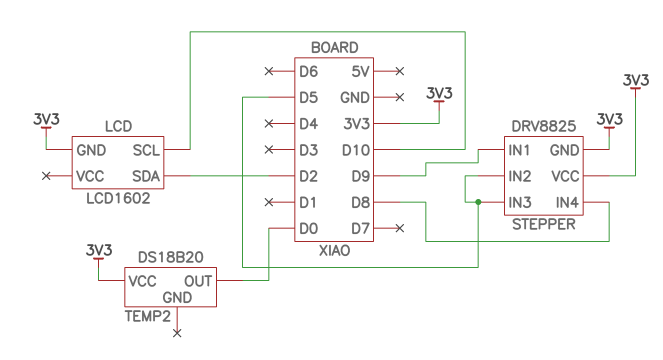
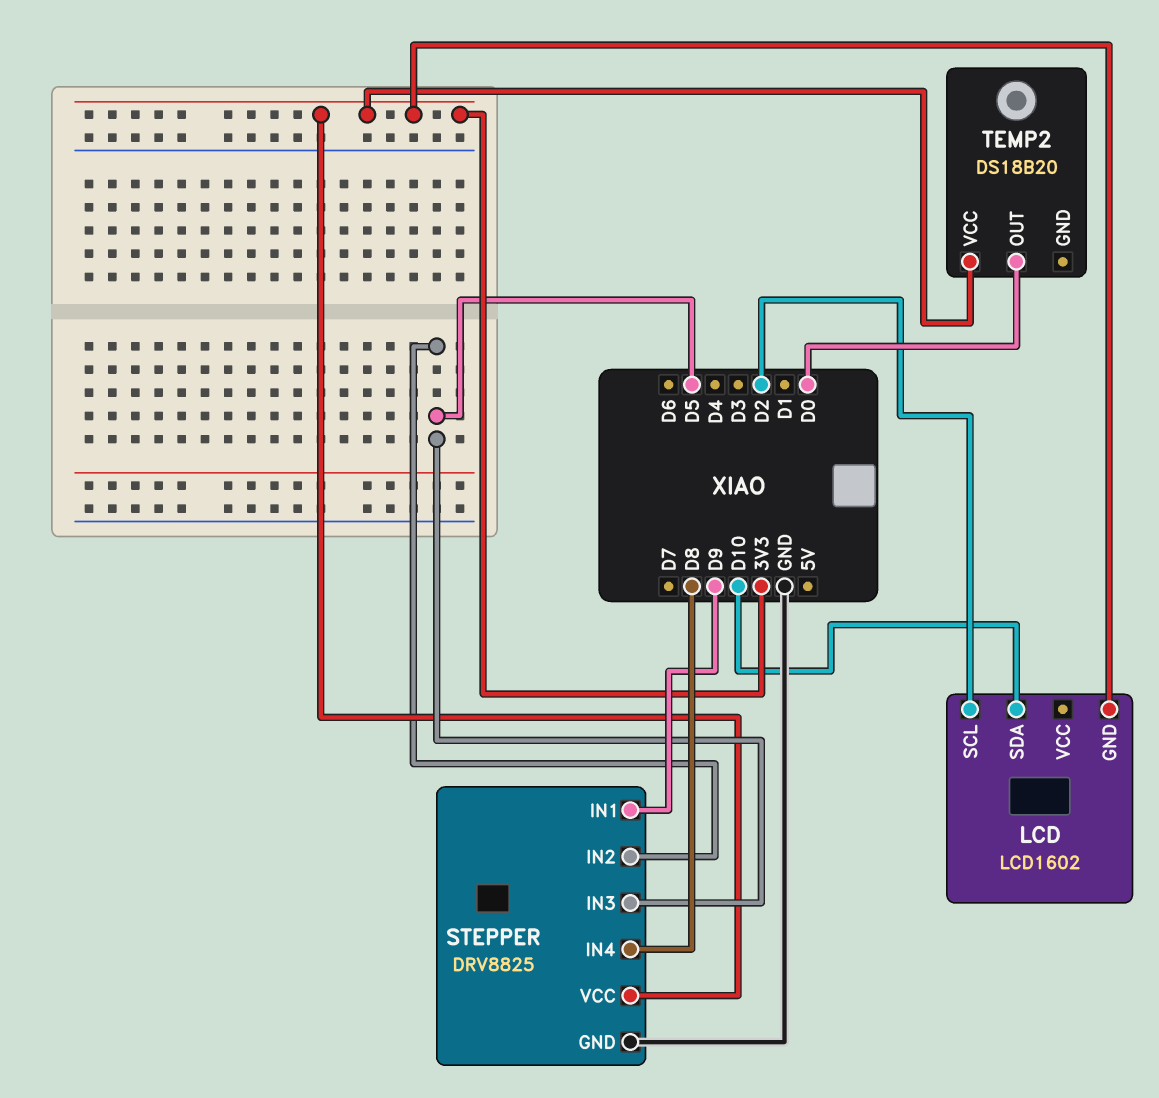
LCD pin SCL: D10 -> D2
LCD pin SDA: D2 -> D10
STEPPER pin GND: 3V3 -> GND

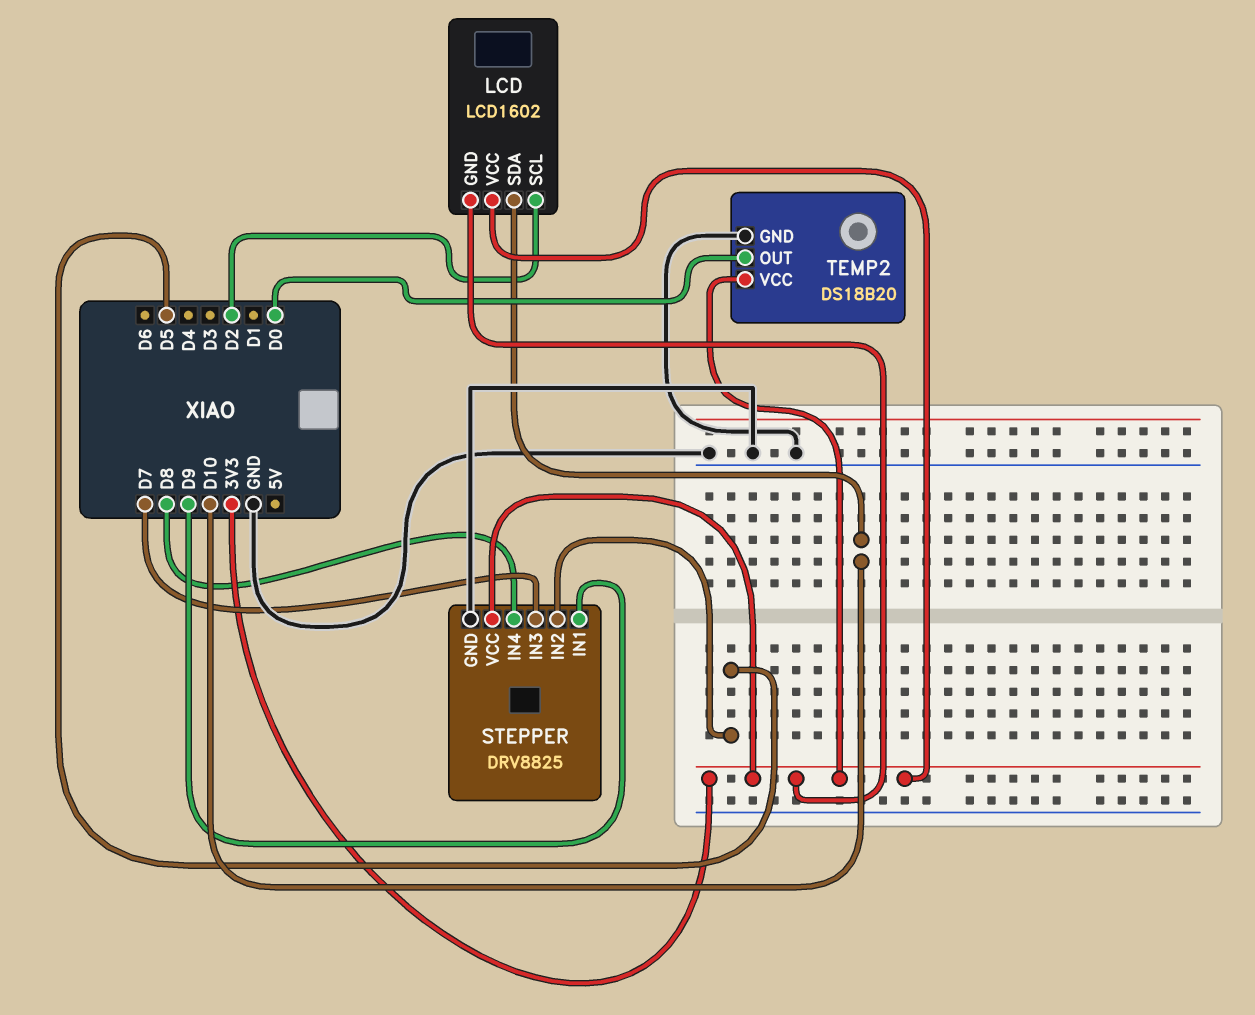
LCD pin VCC: none -> 3V3
STEPPER pin IN3: D5 -> D7
TEMP2 pin GND: none -> GND

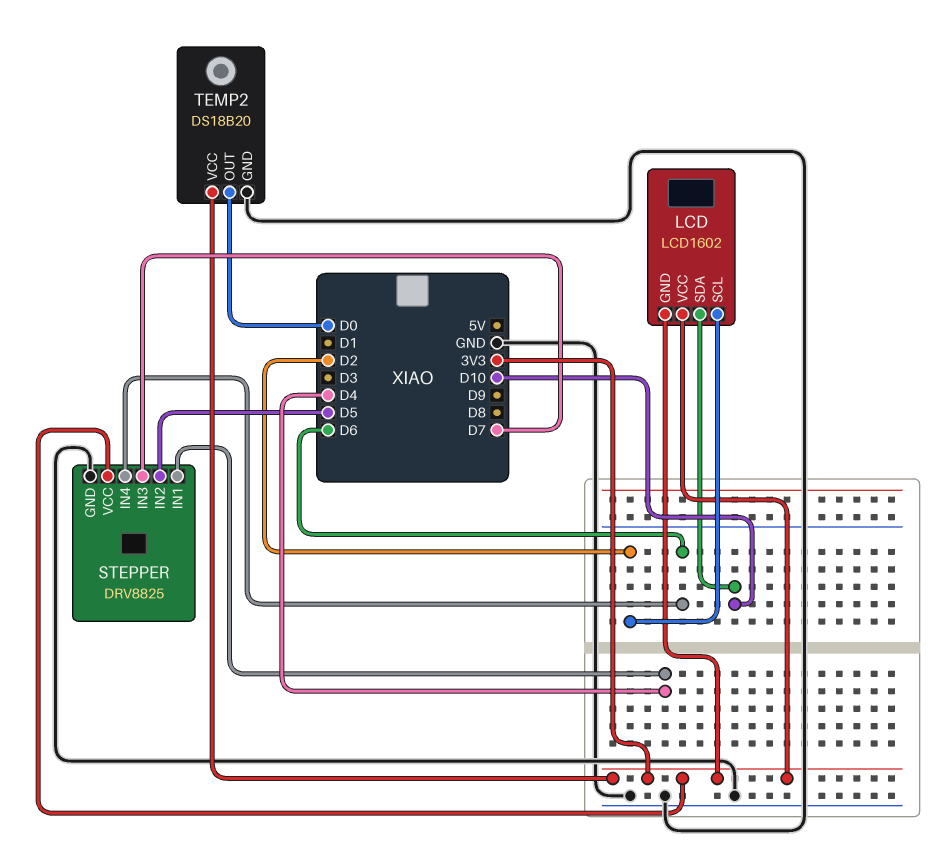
STEPPER pin IN1: D9 -> D4
STEPPER pin IN4: D8 -> D6

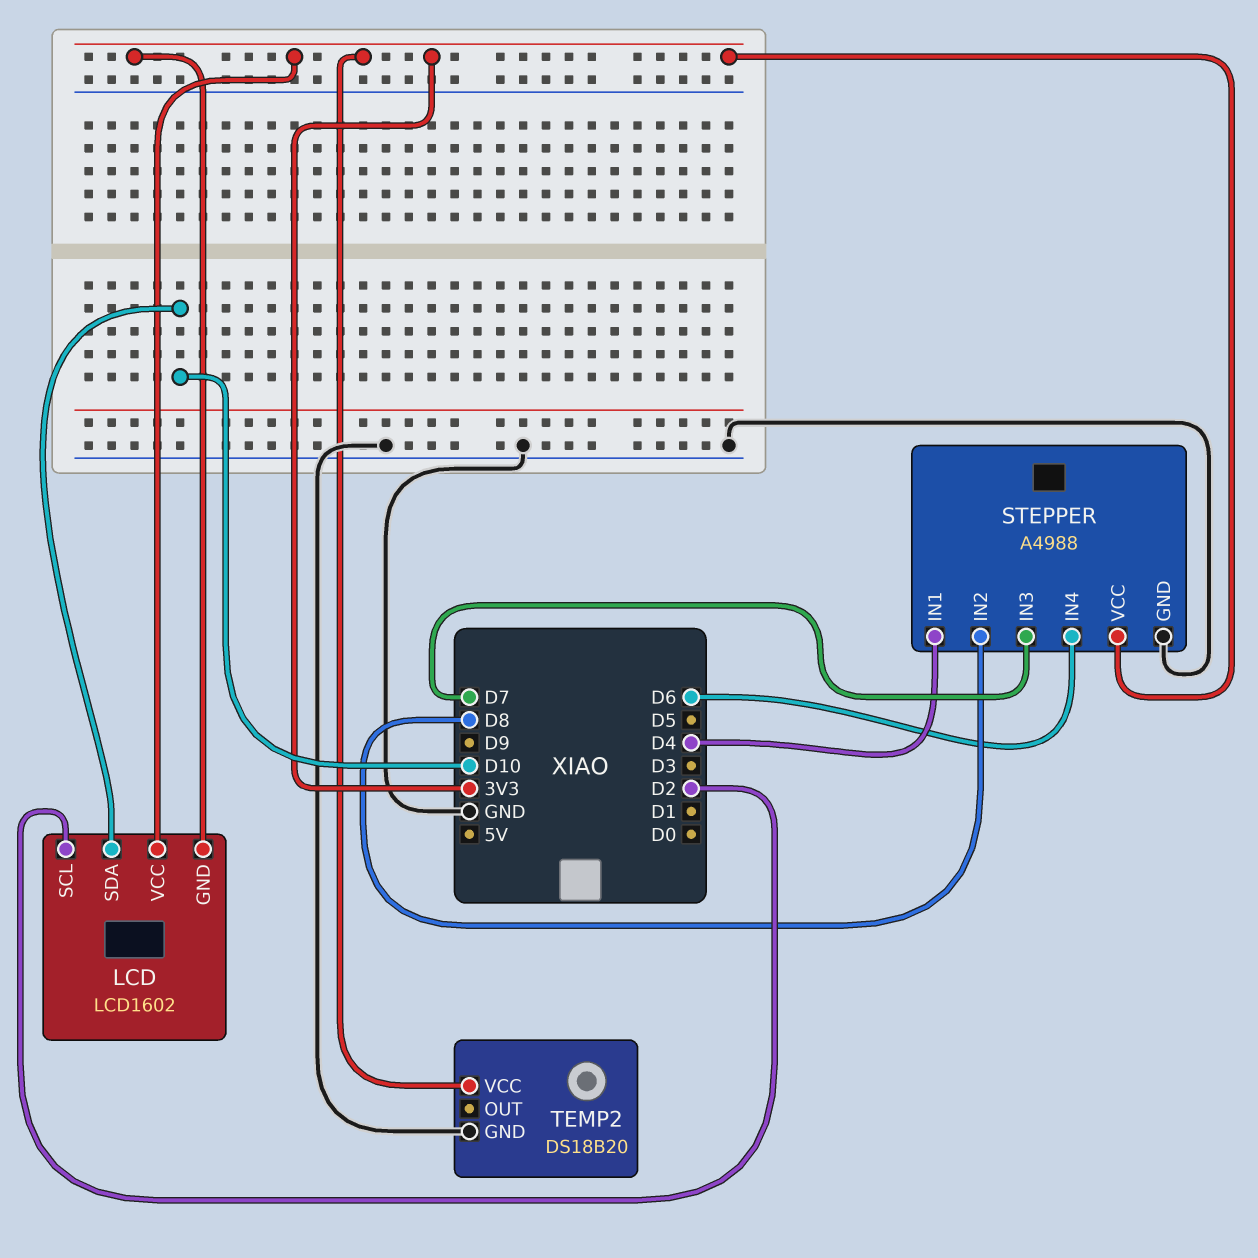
STEPPER: DRV8825 -> A4988
STEPPER pin IN2: D5 -> D8
TEMP2 pin OUT: D0 -> none

